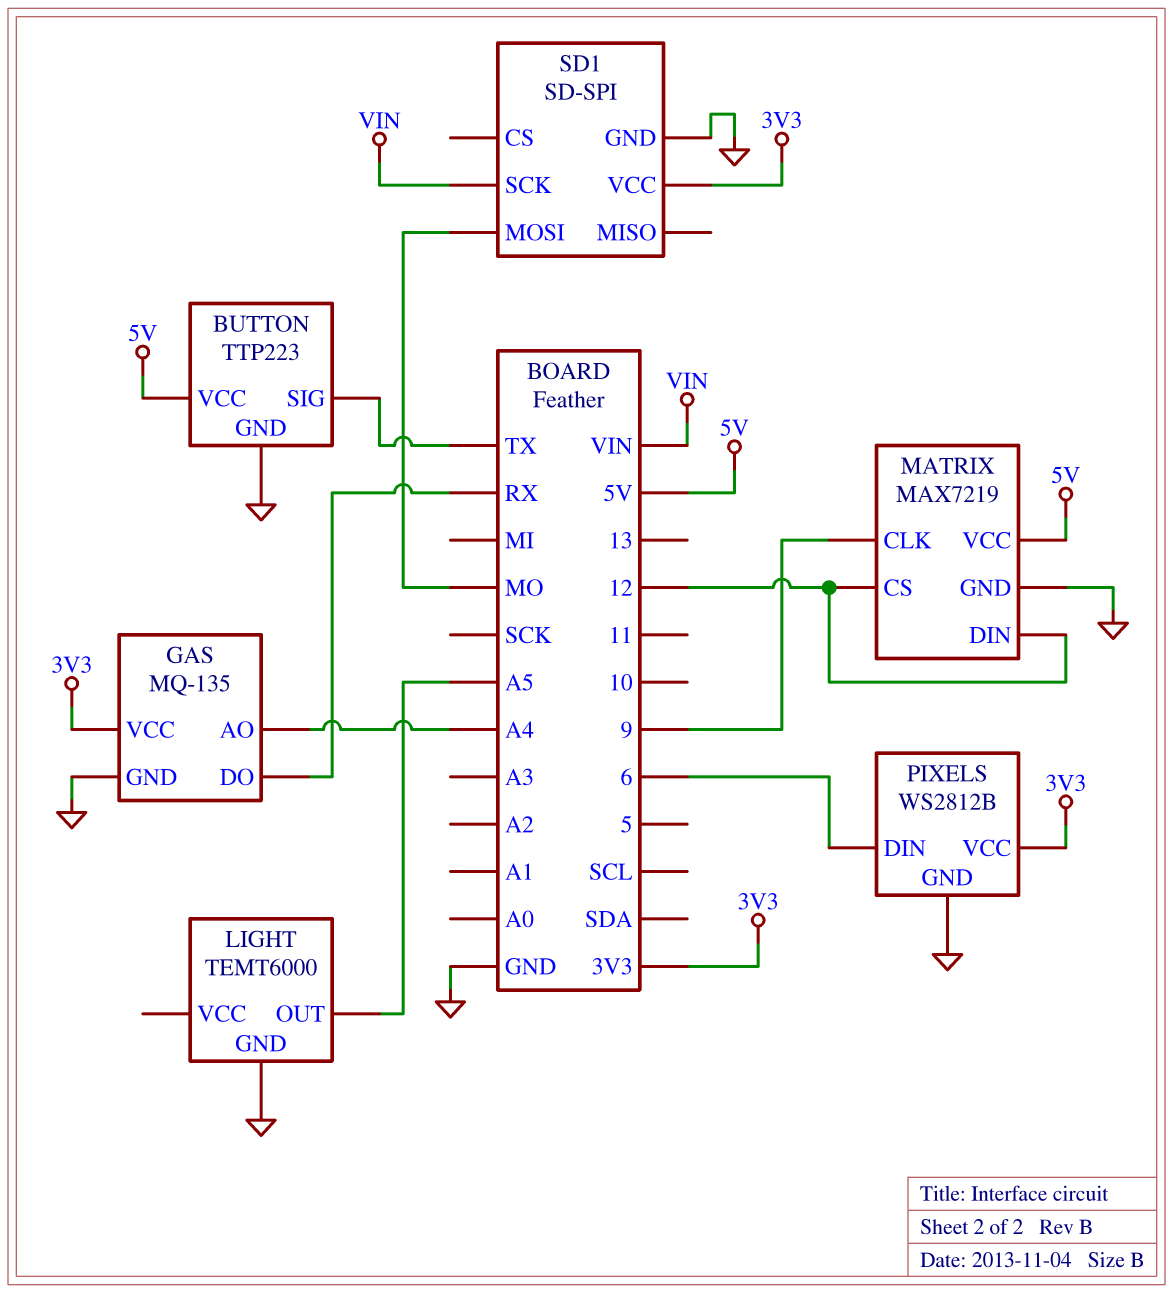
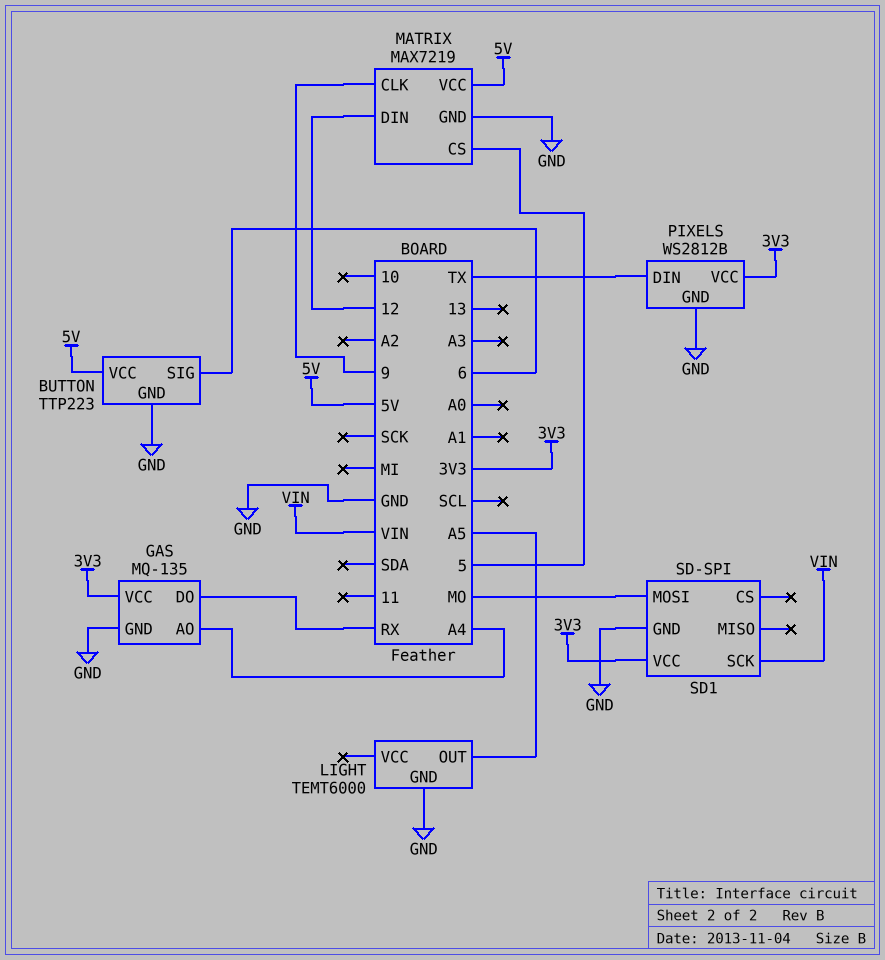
BUTTON pin SIG: TX -> 6
MATRIX pin CS: 12 -> 5
PIXELS pin DIN: 6 -> TX

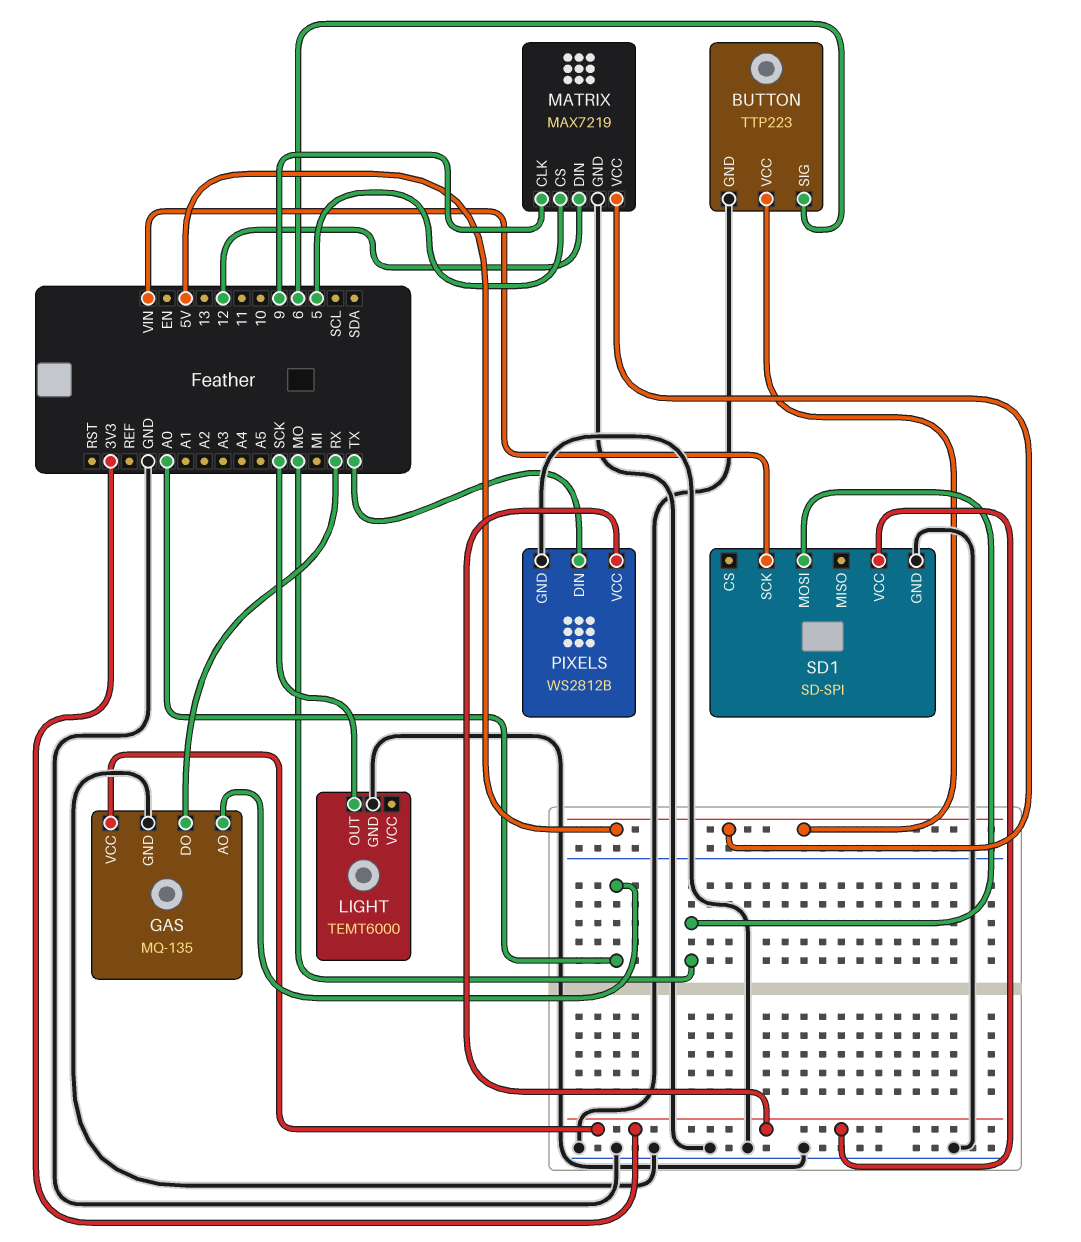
GAS pin AO: A4 -> A0
LIGHT pin OUT: A5 -> SCK

